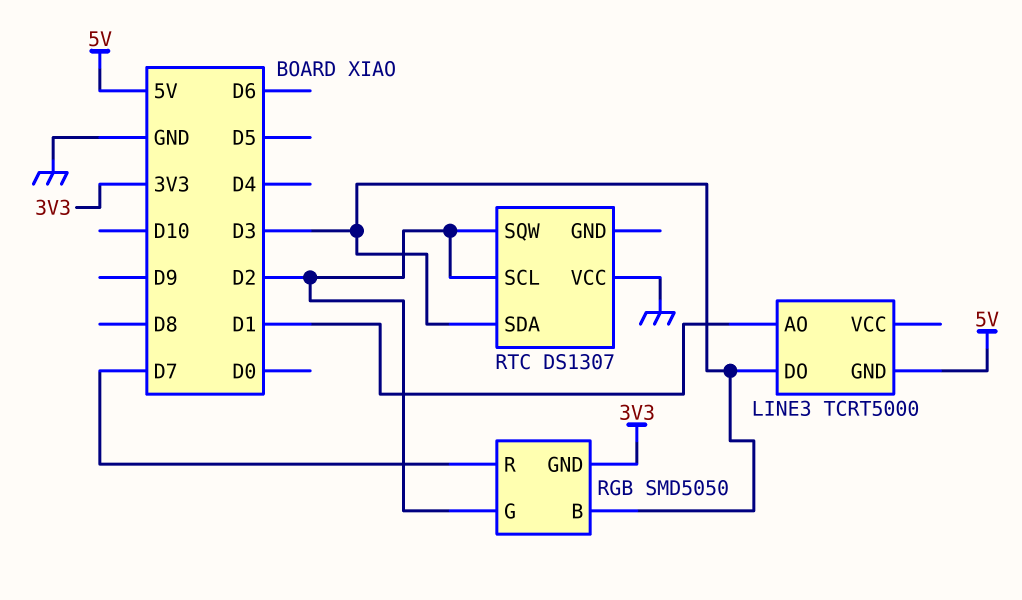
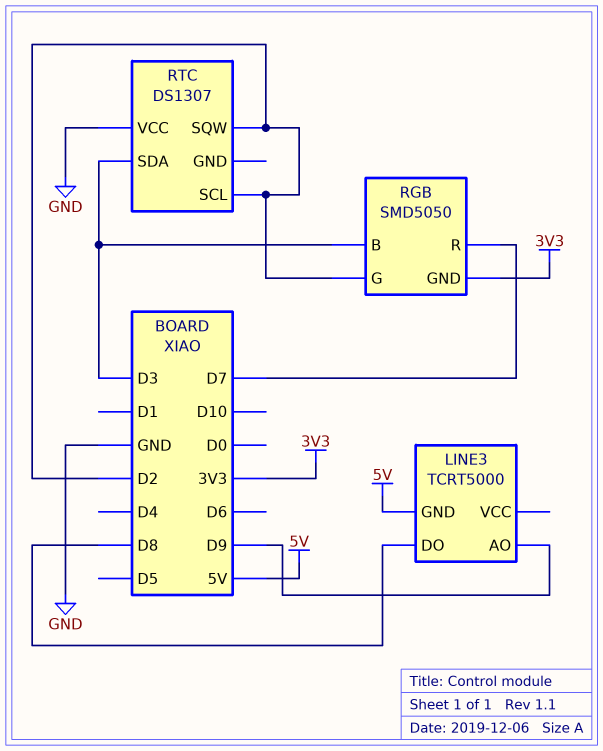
LINE3 pin AO: D1 -> D9
LINE3 pin DO: D3 -> D8

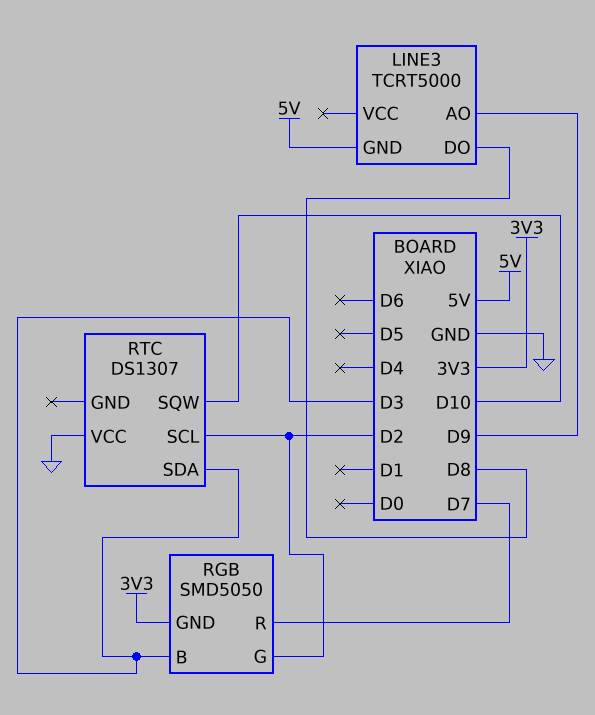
RTC pin SQW: D2 -> D10

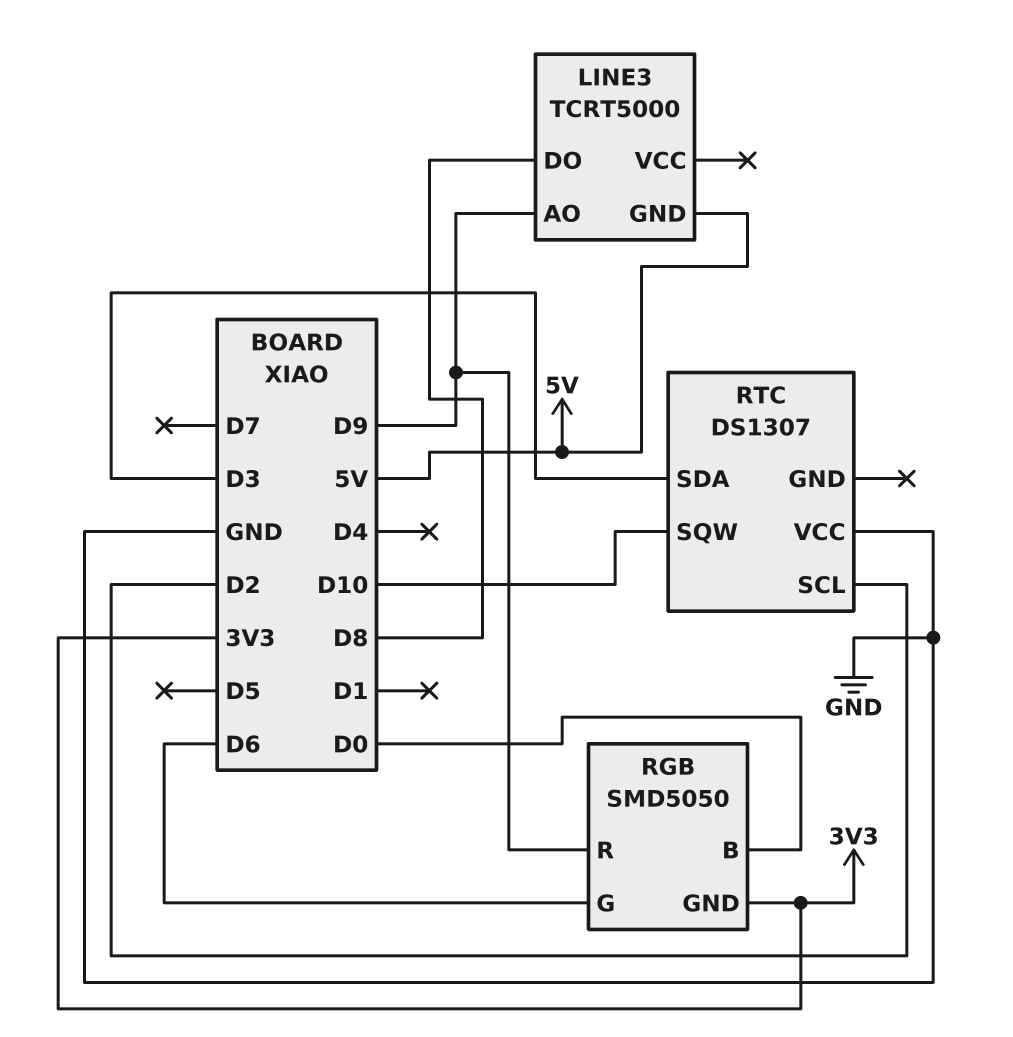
RGB pin B: D3 -> D0
RGB pin G: D2 -> D6
RGB pin R: D7 -> D9

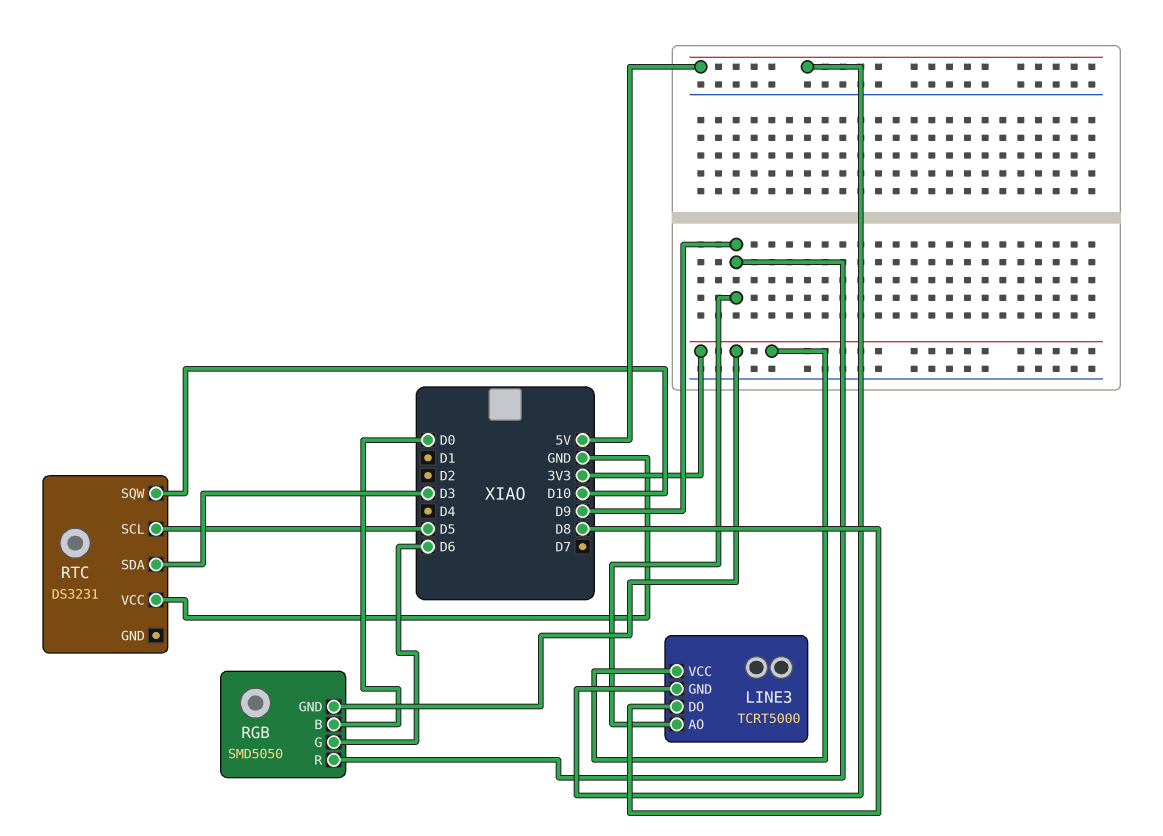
LINE3 pin VCC: none -> 3V3
RTC: DS1307 -> DS3231
RTC pin SCL: D2 -> D5

